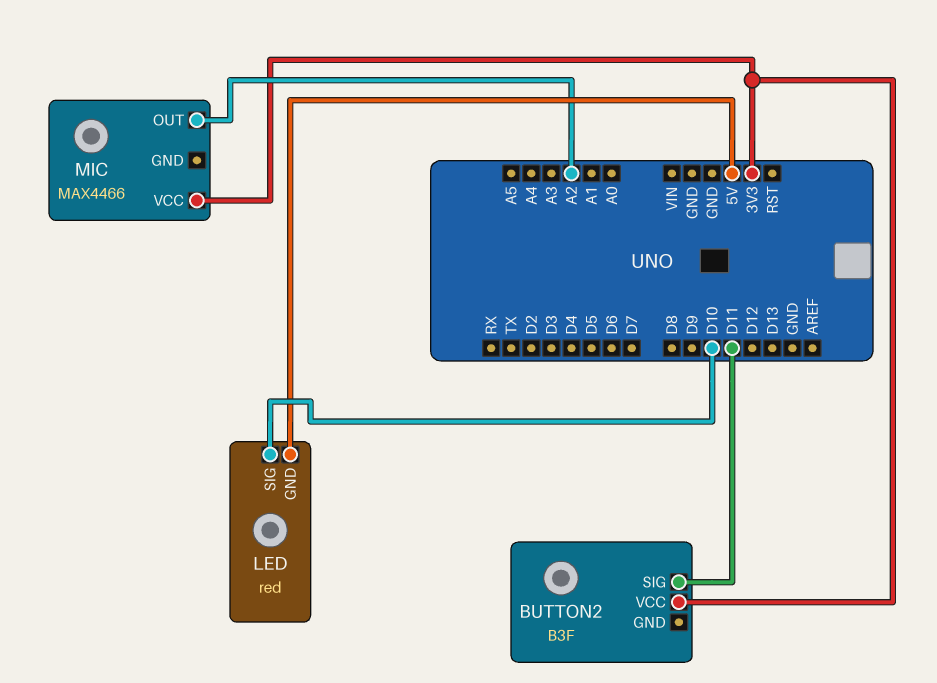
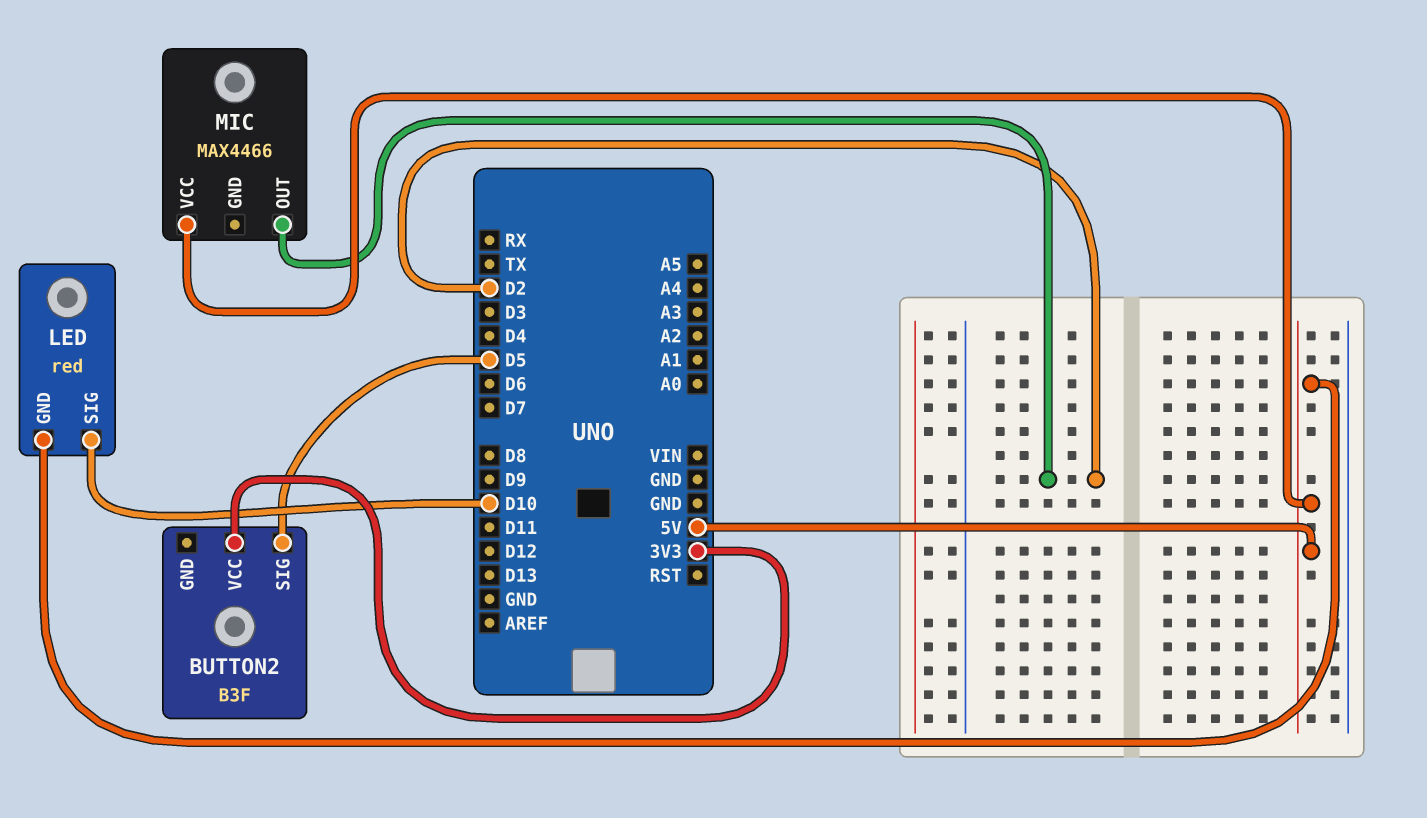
BUTTON2 pin SIG: D11 -> D5
MIC pin OUT: A2 -> D2
MIC pin VCC: 3V3 -> 5V

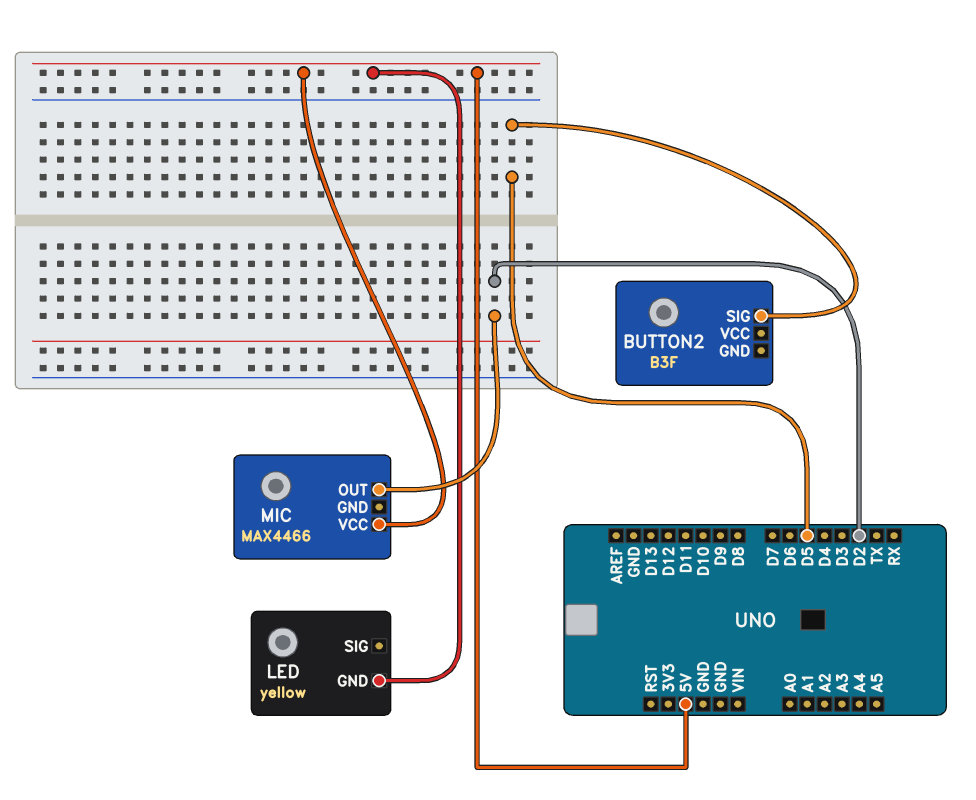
BUTTON2 pin VCC: 3V3 -> none
LED: red -> yellow
LED pin SIG: D10 -> none

